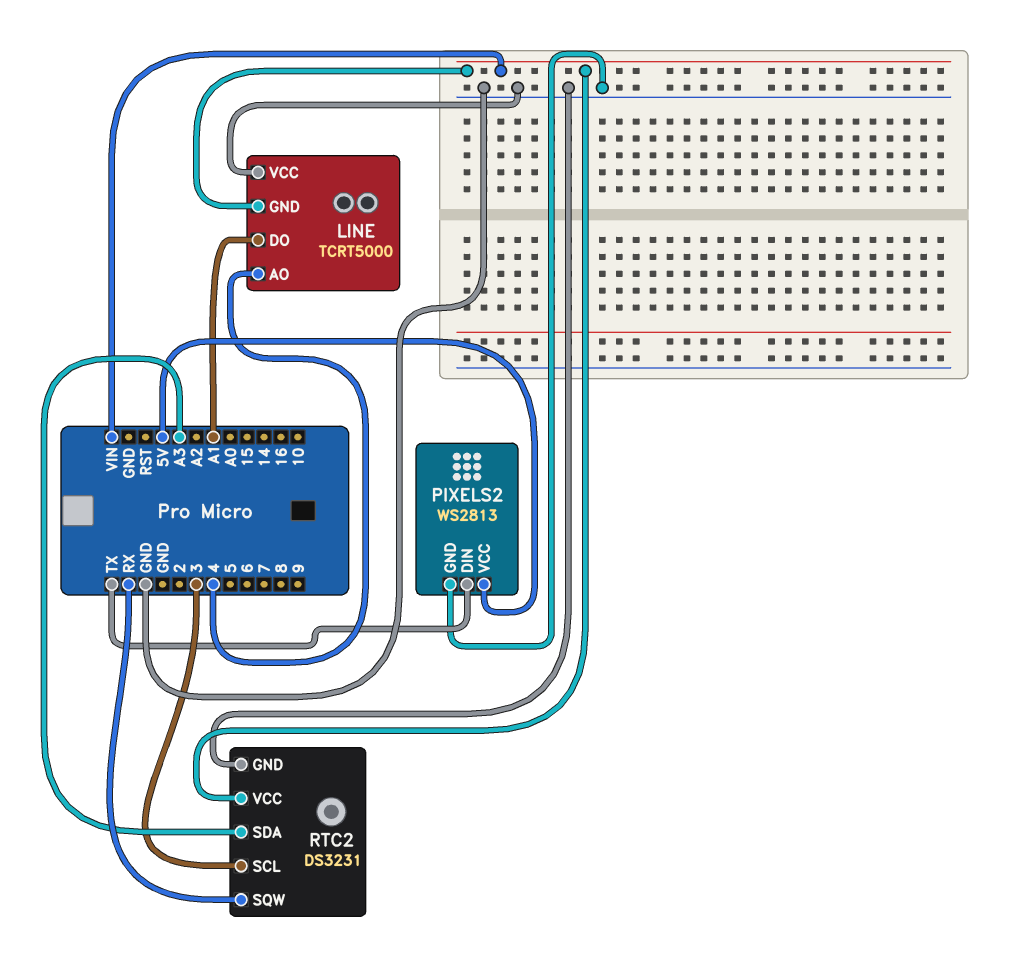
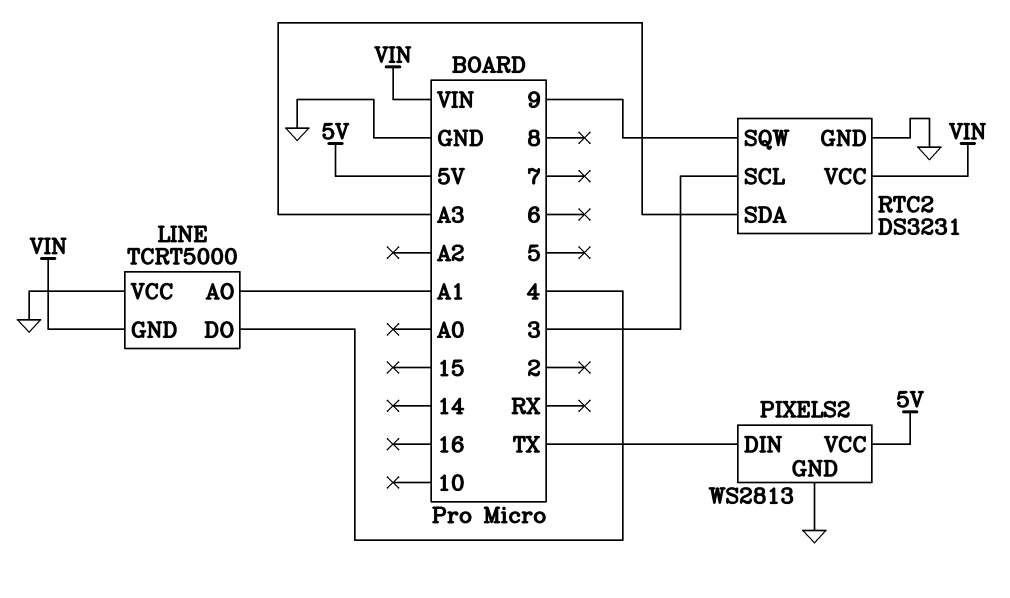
LINE pin AO: 4 -> A1
LINE pin DO: A1 -> 4
RTC2 pin SQW: RX -> 9

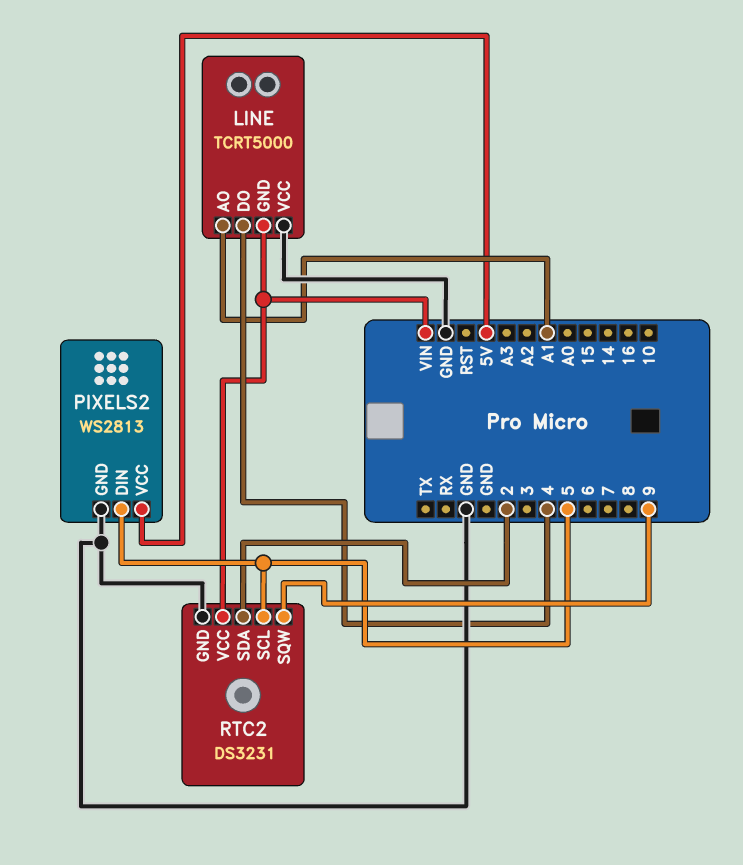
PIXELS2 pin DIN: TX -> 5
RTC2 pin SCL: 3 -> 5
RTC2 pin SDA: A3 -> 2

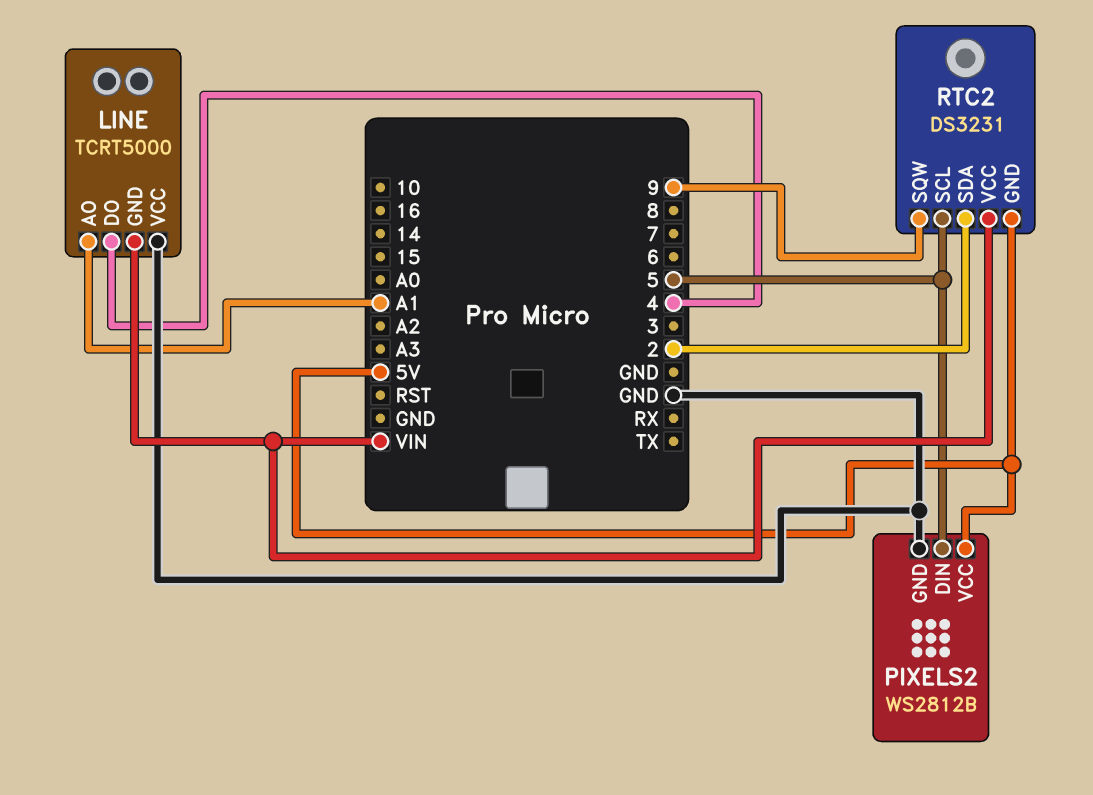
PIXELS2: WS2813 -> WS2812B
RTC2 pin GND: GND -> 5V

